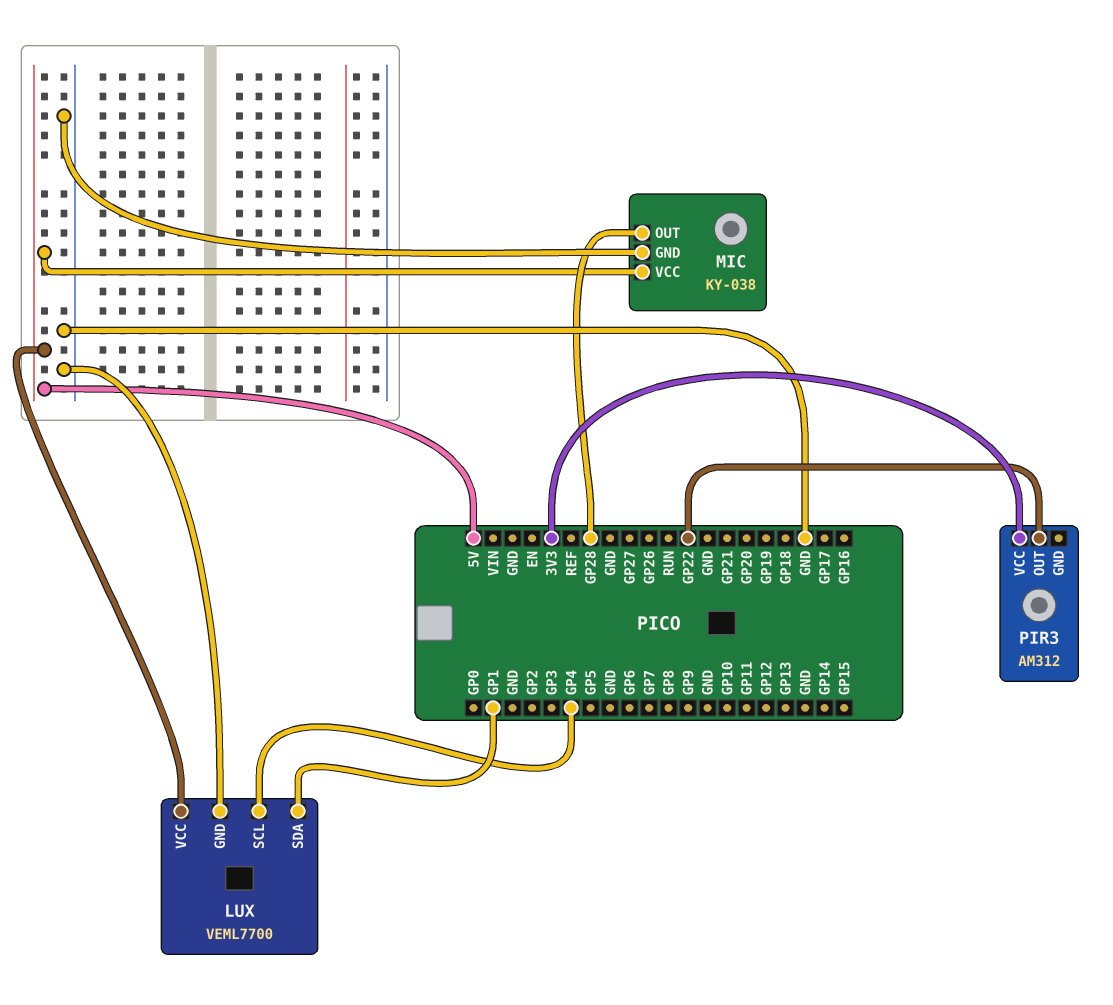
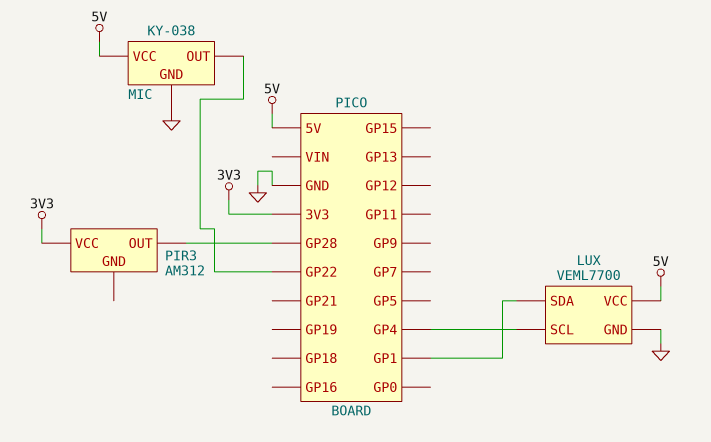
MIC pin OUT: GP28 -> GP22
PIR3 pin OUT: GP22 -> GP28

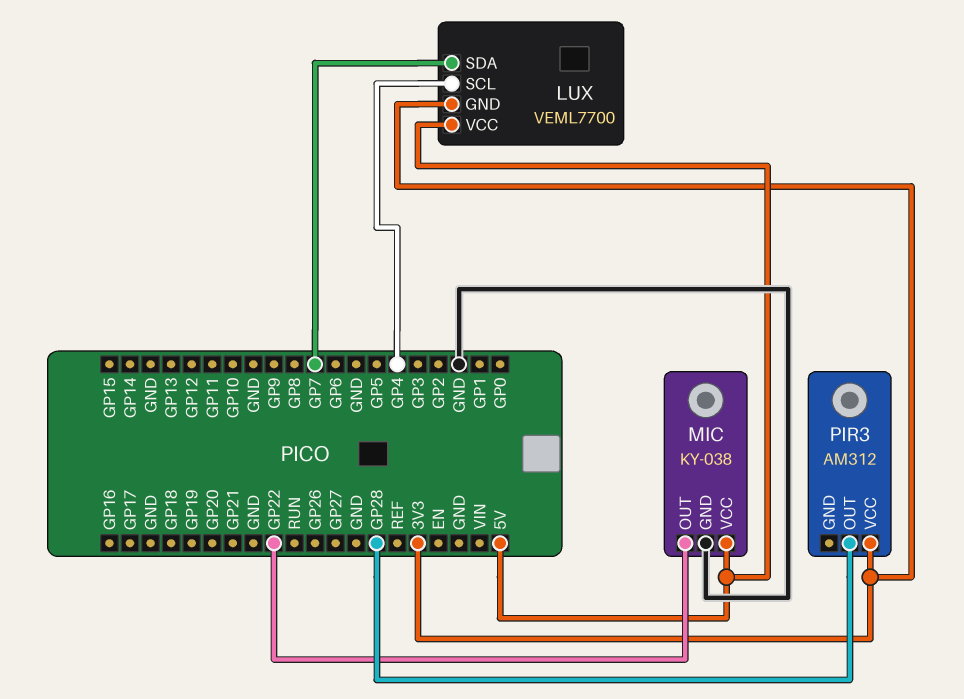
LUX pin GND: GND -> 3V3
LUX pin SDA: GP1 -> GP7

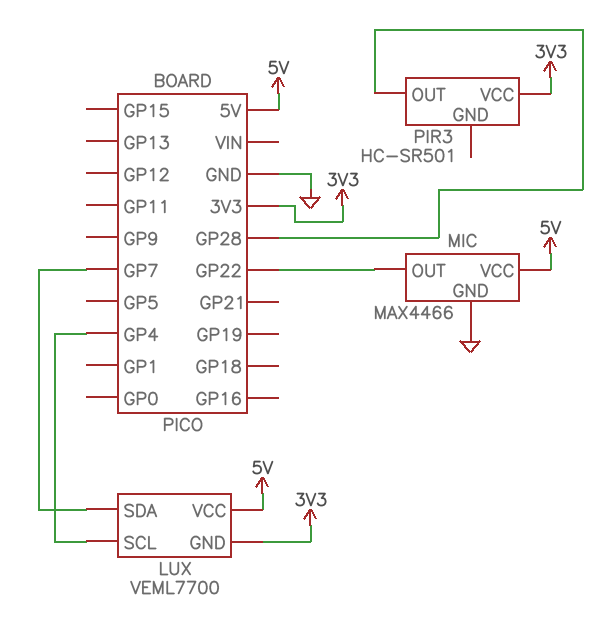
MIC: KY-038 -> MAX4466
PIR3: AM312 -> HC-SR501

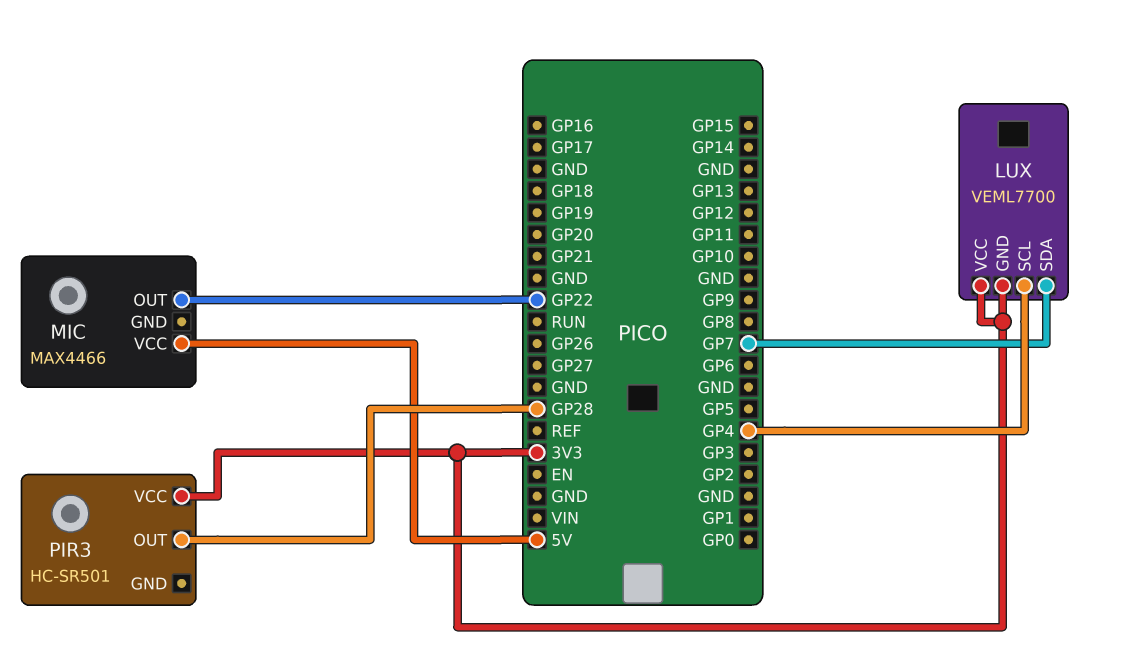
LUX pin VCC: 5V -> 3V3
MIC pin GND: GND -> none

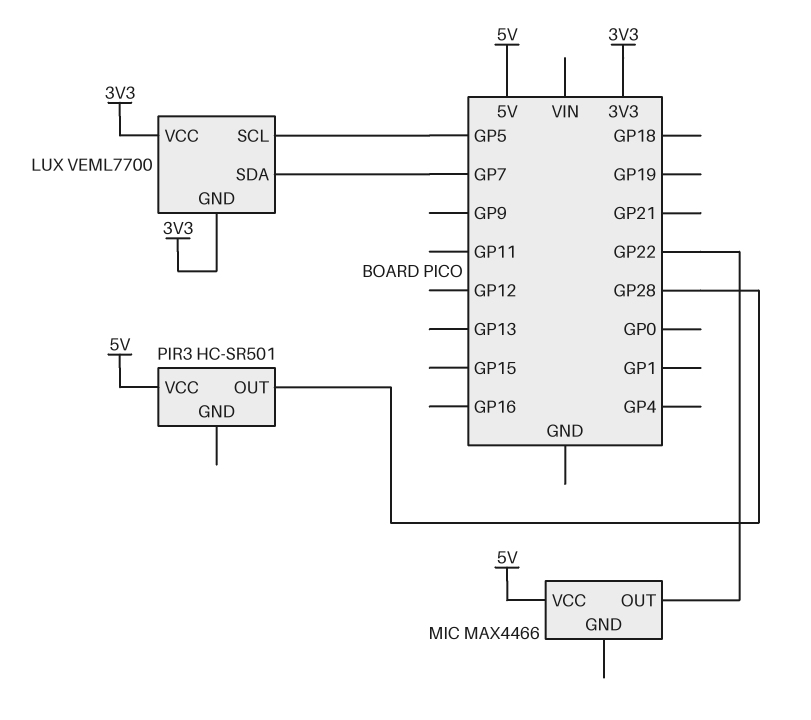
LUX pin SCL: GP4 -> GP5
PIR3 pin VCC: 3V3 -> 5V

